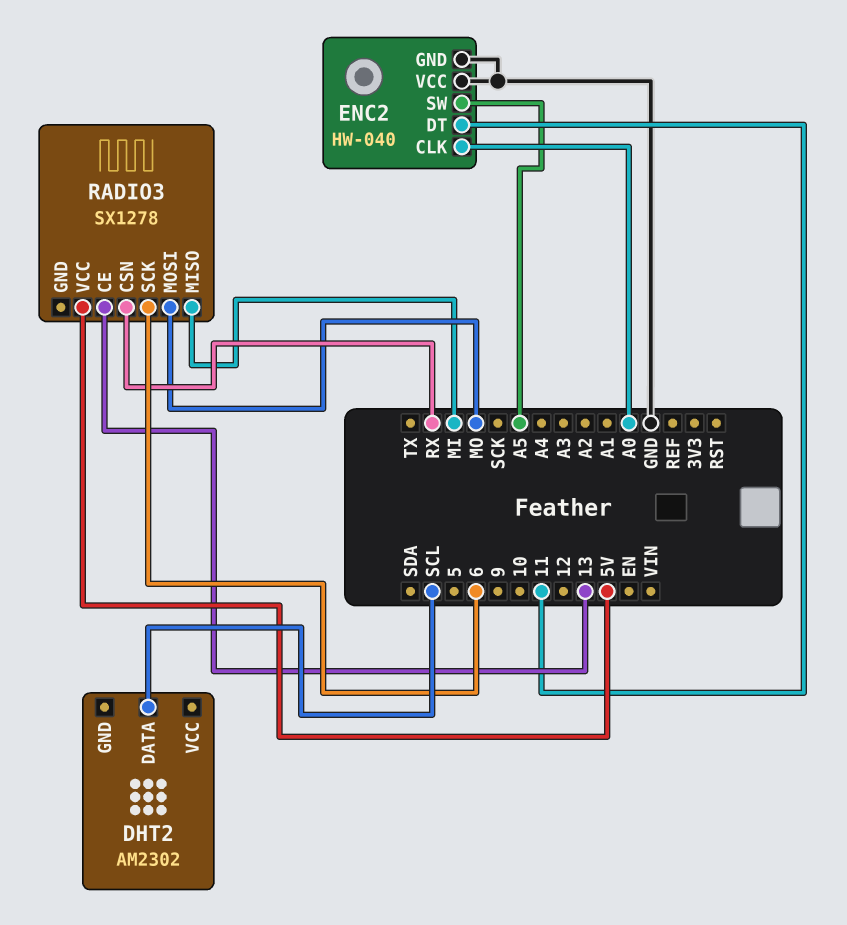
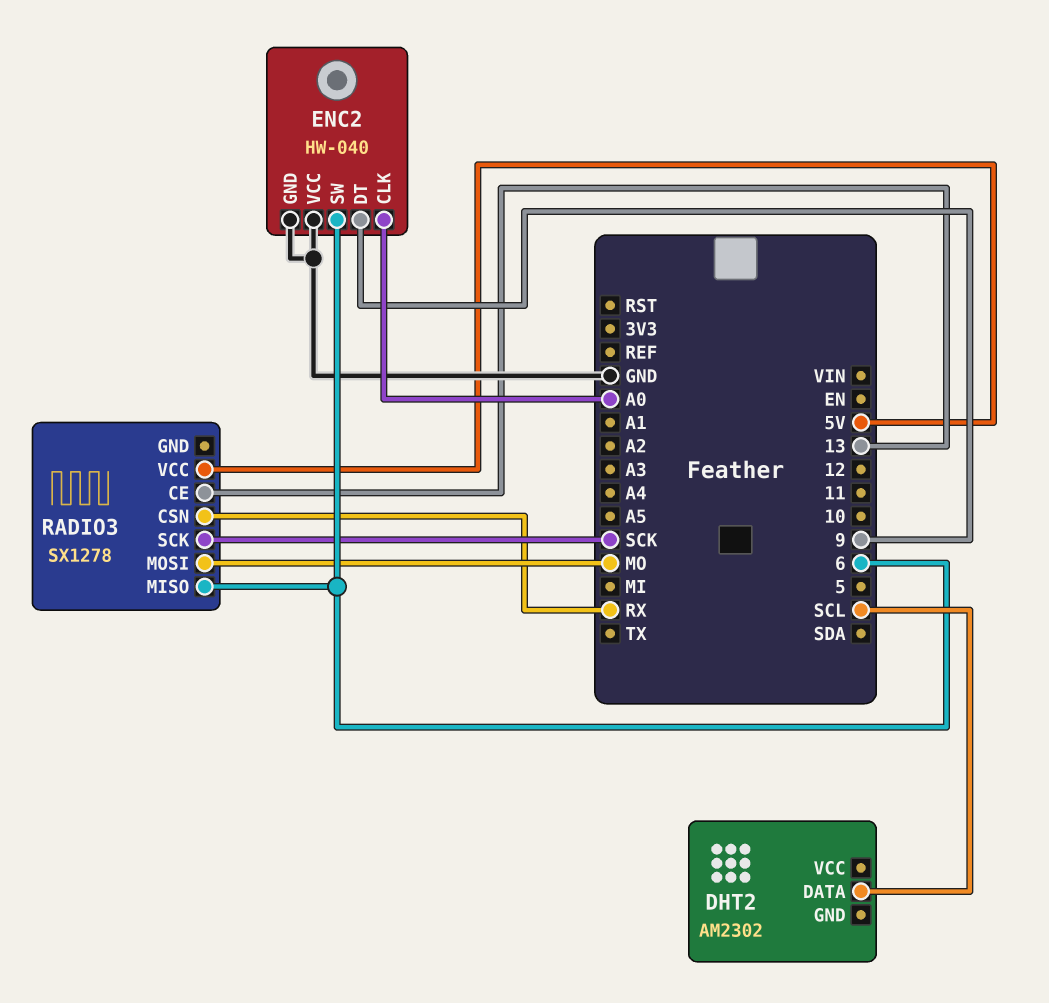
ENC2 pin DT: 11 -> 9
ENC2 pin SW: A5 -> 6
RADIO3 pin MISO: MI -> 6
RADIO3 pin SCK: 6 -> SCK

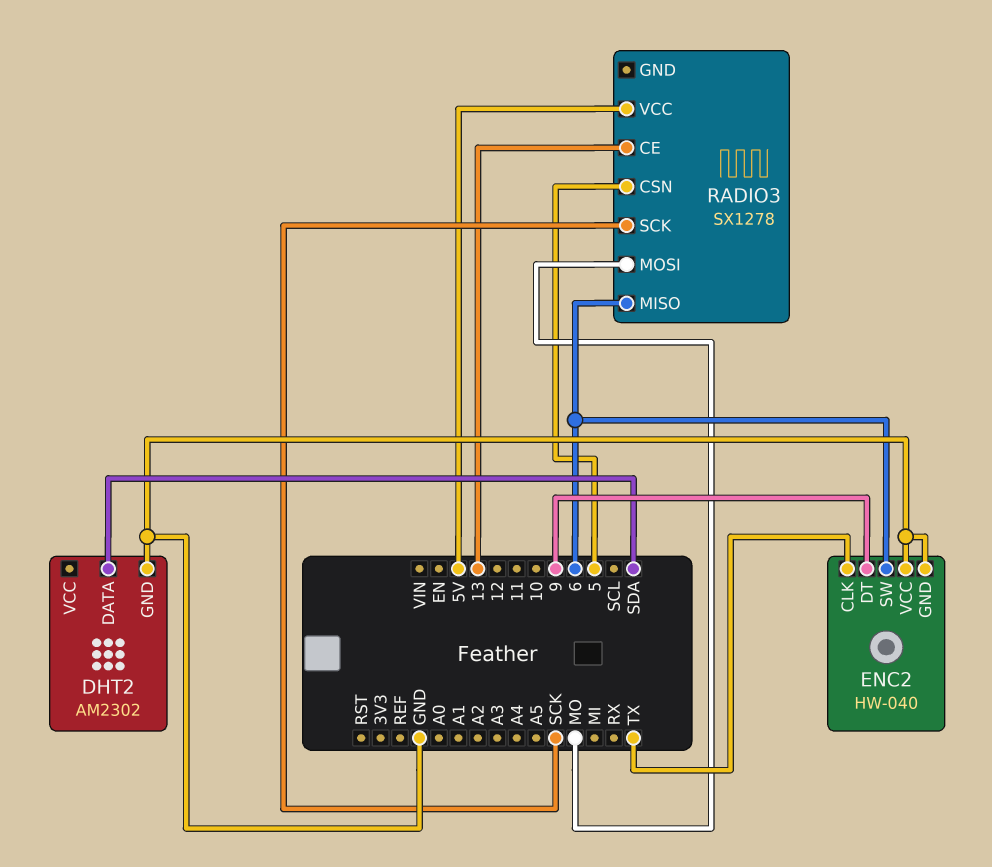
DHT2 pin DATA: SCL -> SDA
DHT2 pin GND: none -> GND
ENC2 pin CLK: A0 -> TX
RADIO3 pin CSN: RX -> 5

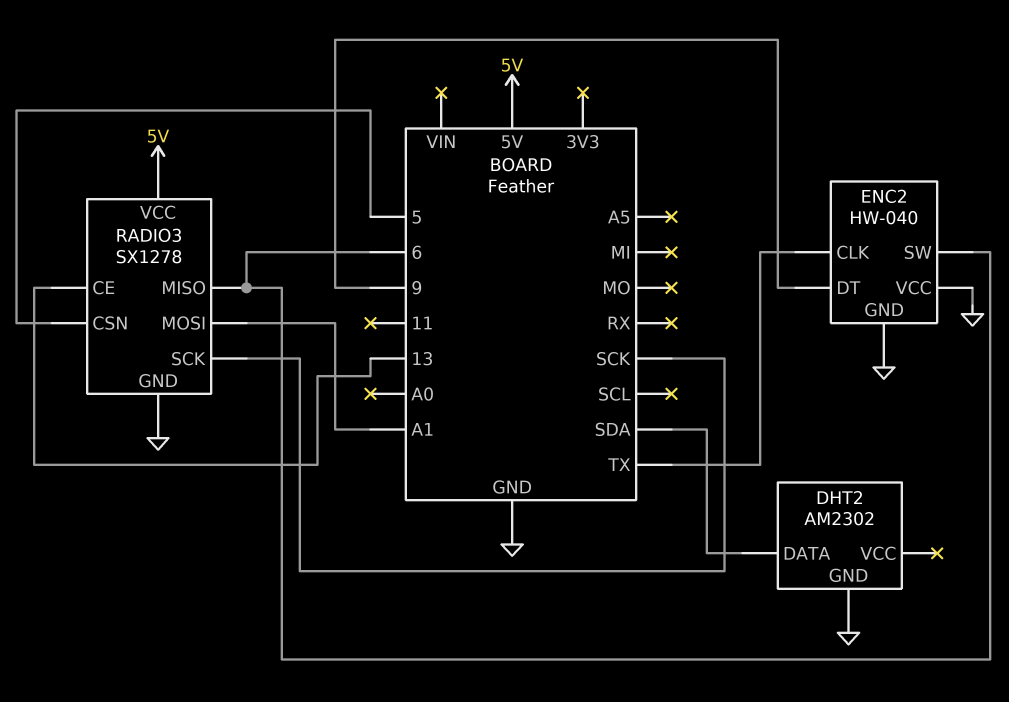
RADIO3 pin GND: none -> GND
RADIO3 pin MOSI: MO -> A1

